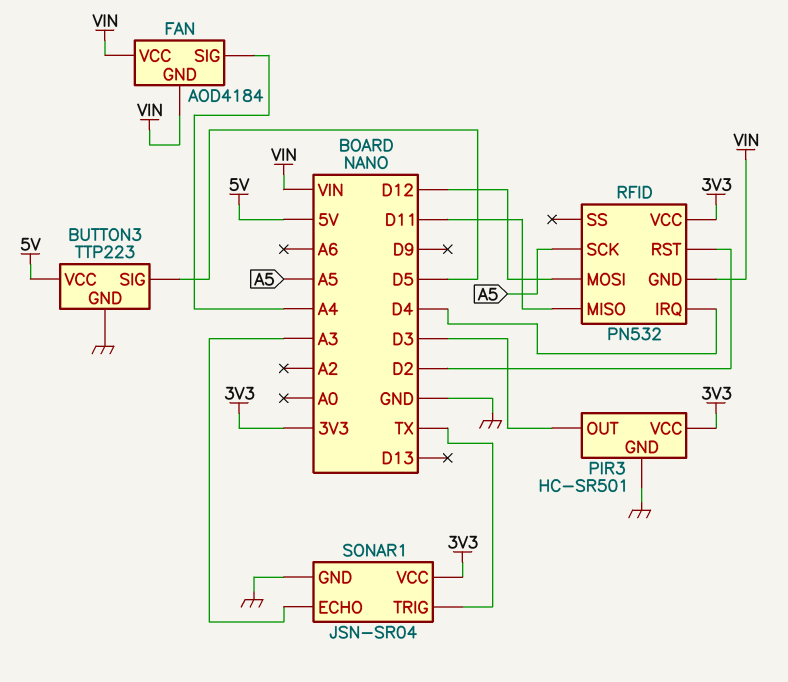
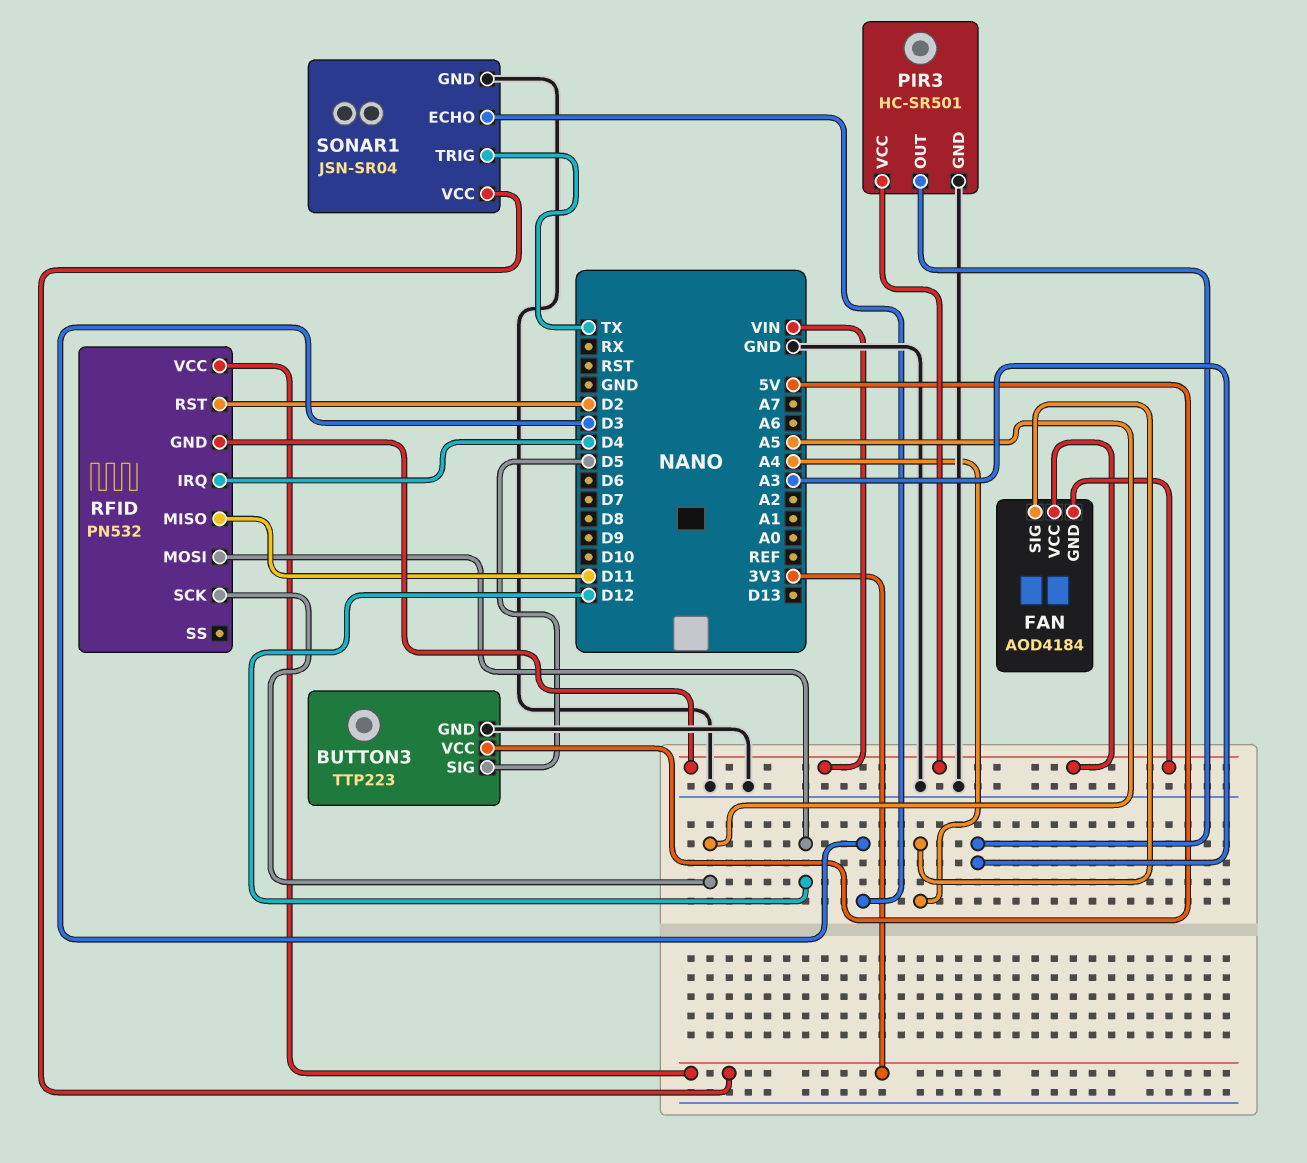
PIR3 pin OUT: D3 -> A3
PIR3 pin VCC: 3V3 -> VIN
SONAR1 pin ECHO: A3 -> D3

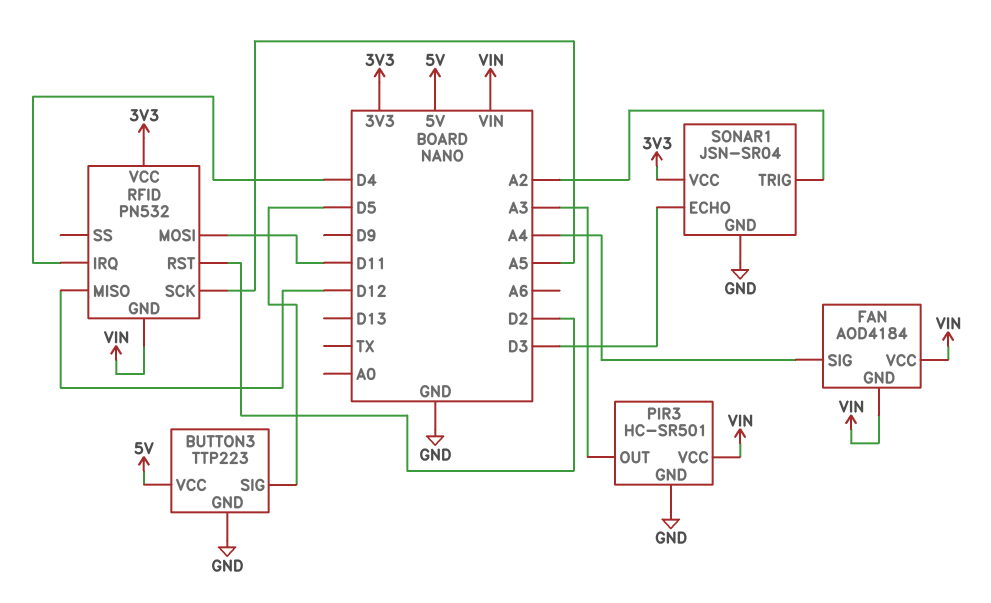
RFID pin MISO: D11 -> D12
RFID pin MOSI: D12 -> D11
SONAR1 pin TRIG: TX -> A2

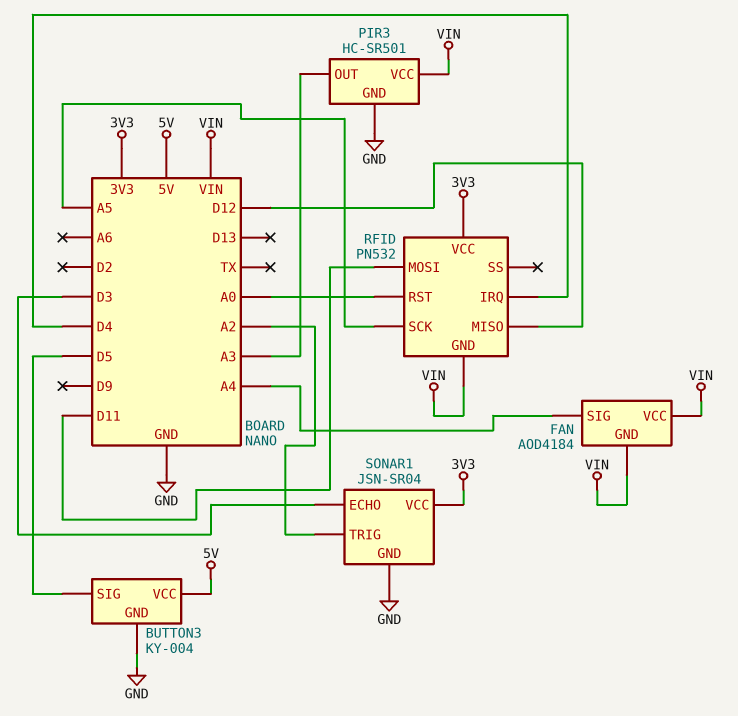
BUTTON3: TTP223 -> KY-004
RFID pin RST: D2 -> A0

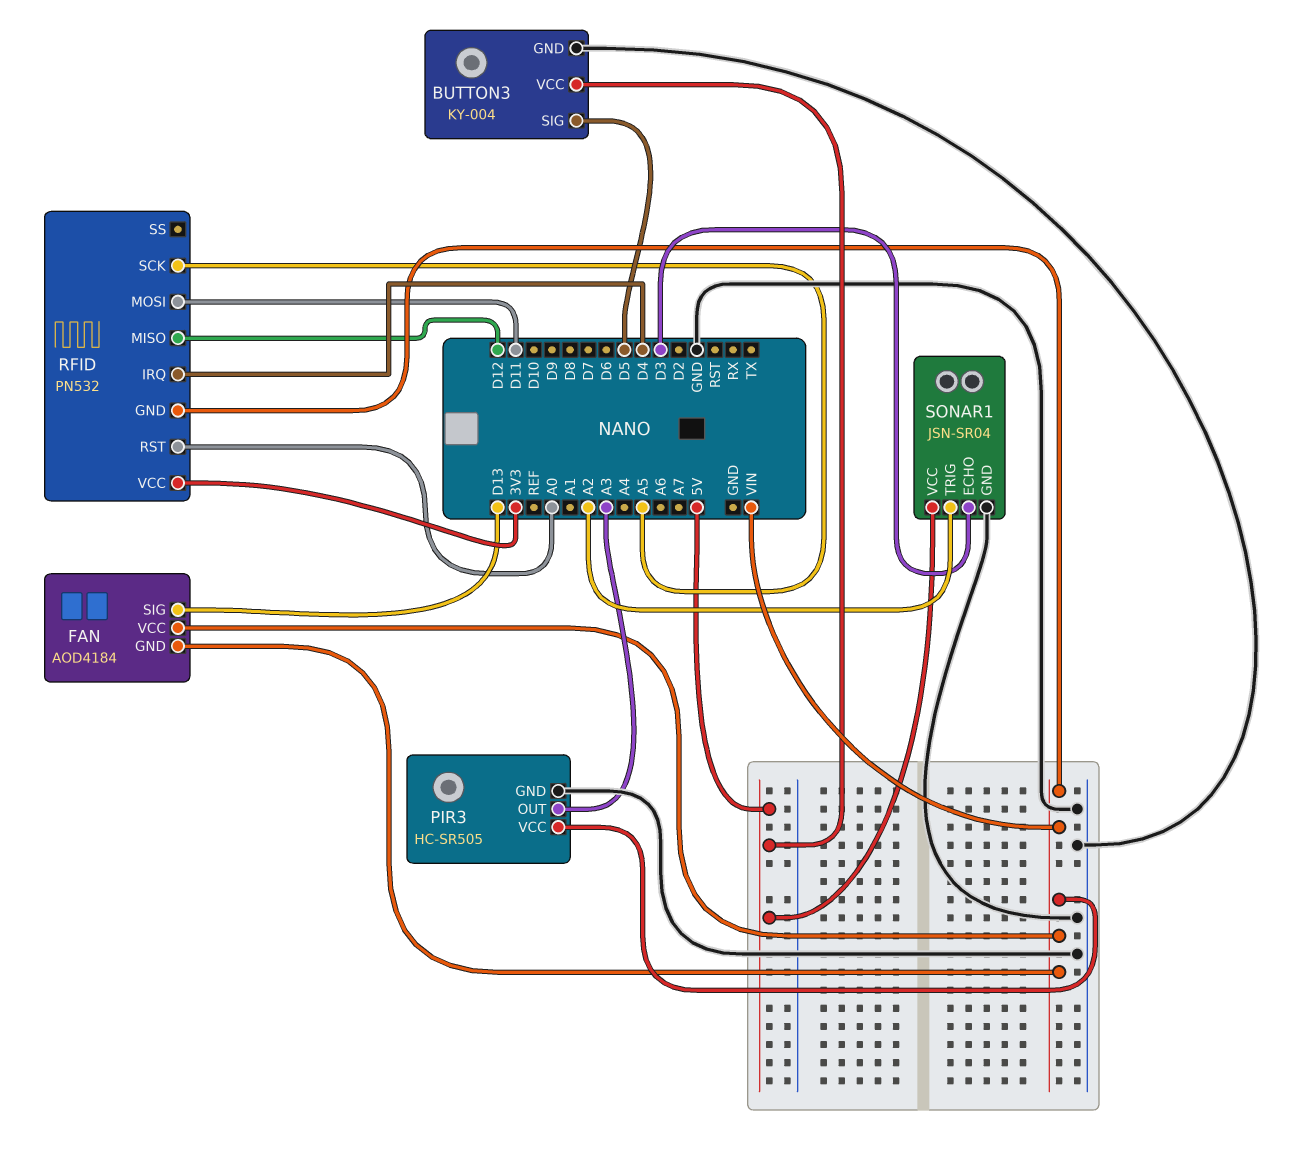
FAN pin SIG: A4 -> D13
PIR3: HC-SR501 -> HC-SR505
SONAR1 pin VCC: 3V3 -> 5V

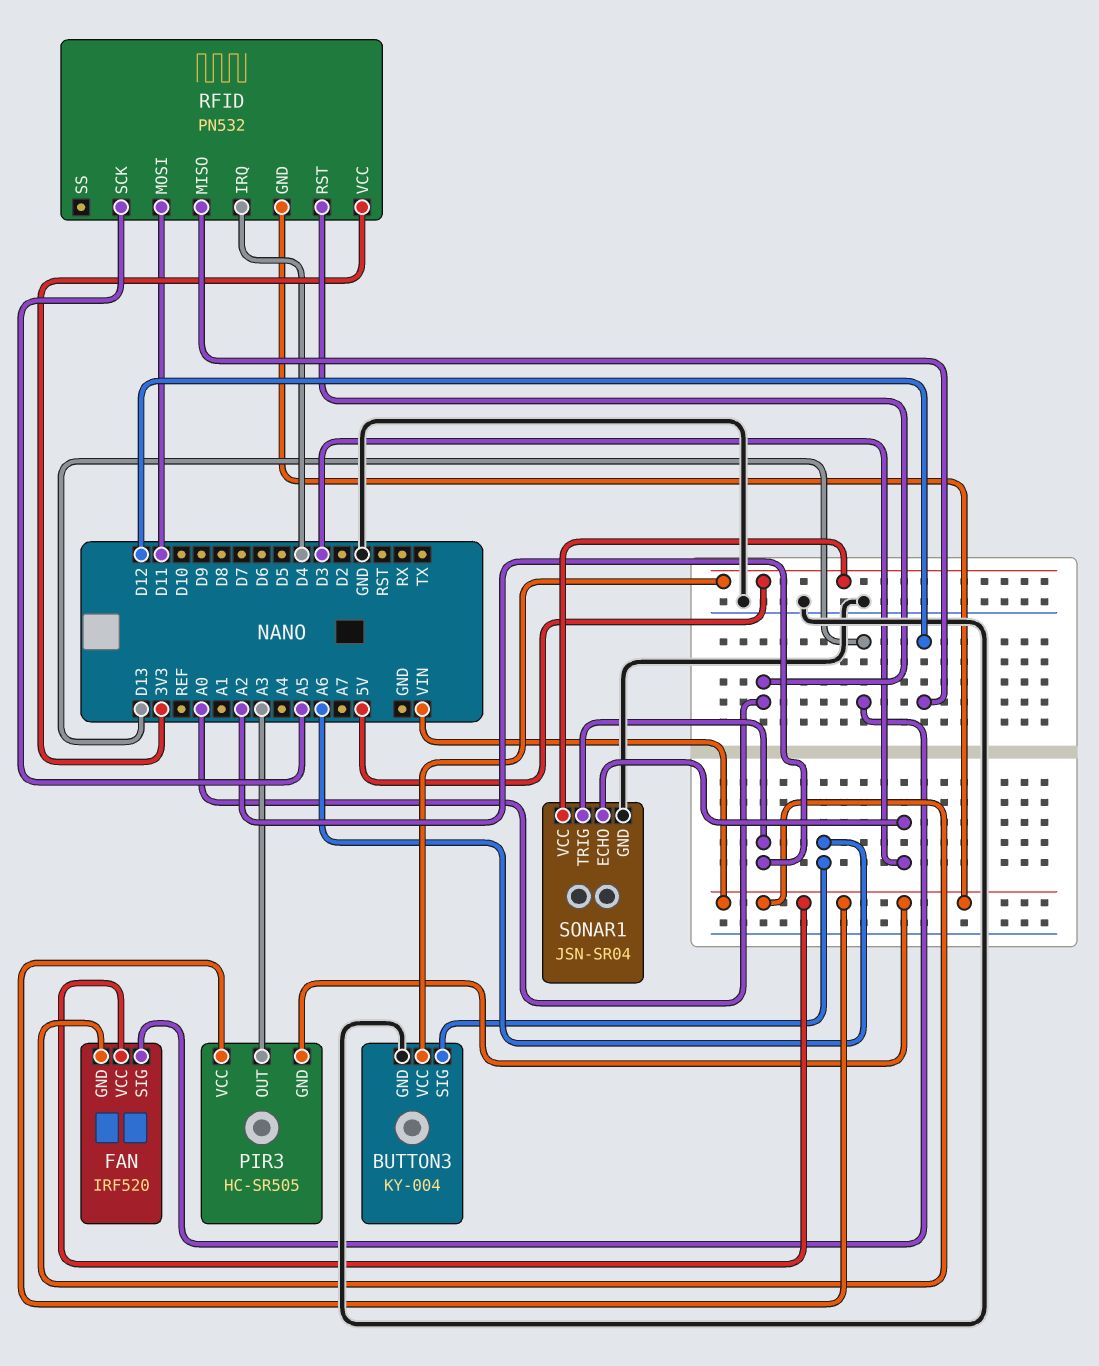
BUTTON3 pin SIG: D5 -> A6
FAN: AOD4184 -> IRF520
PIR3 pin GND: GND -> VIN

